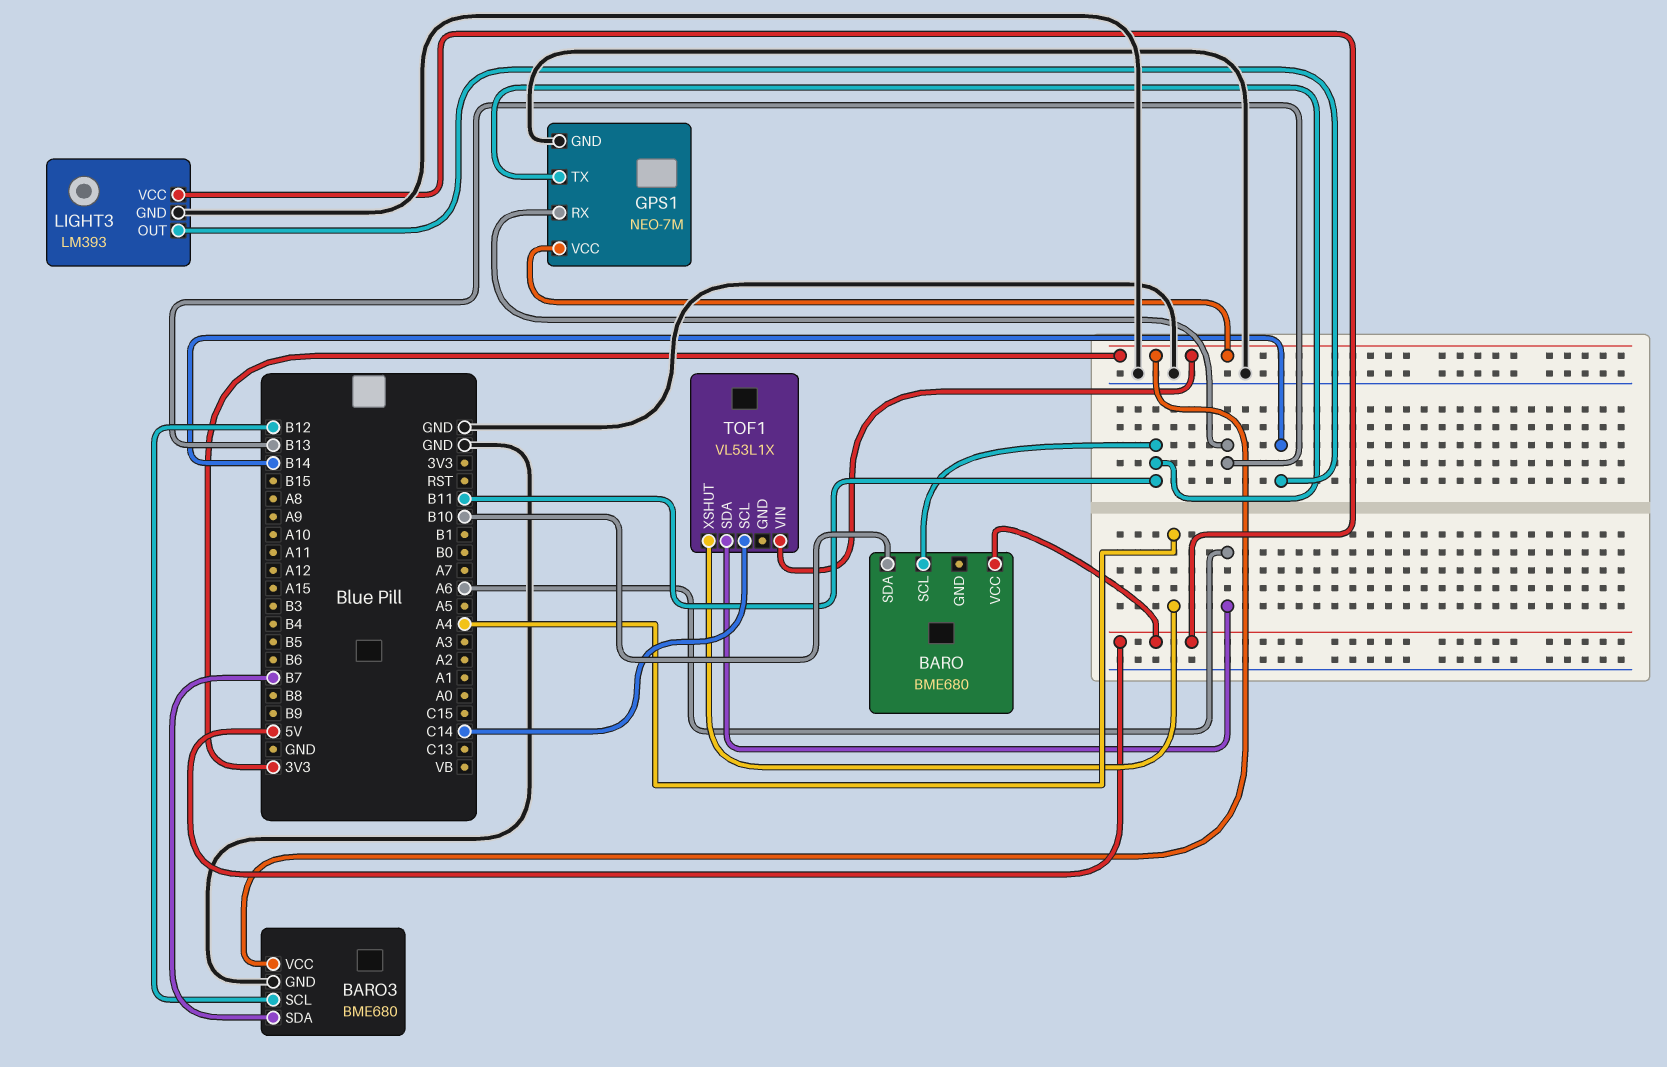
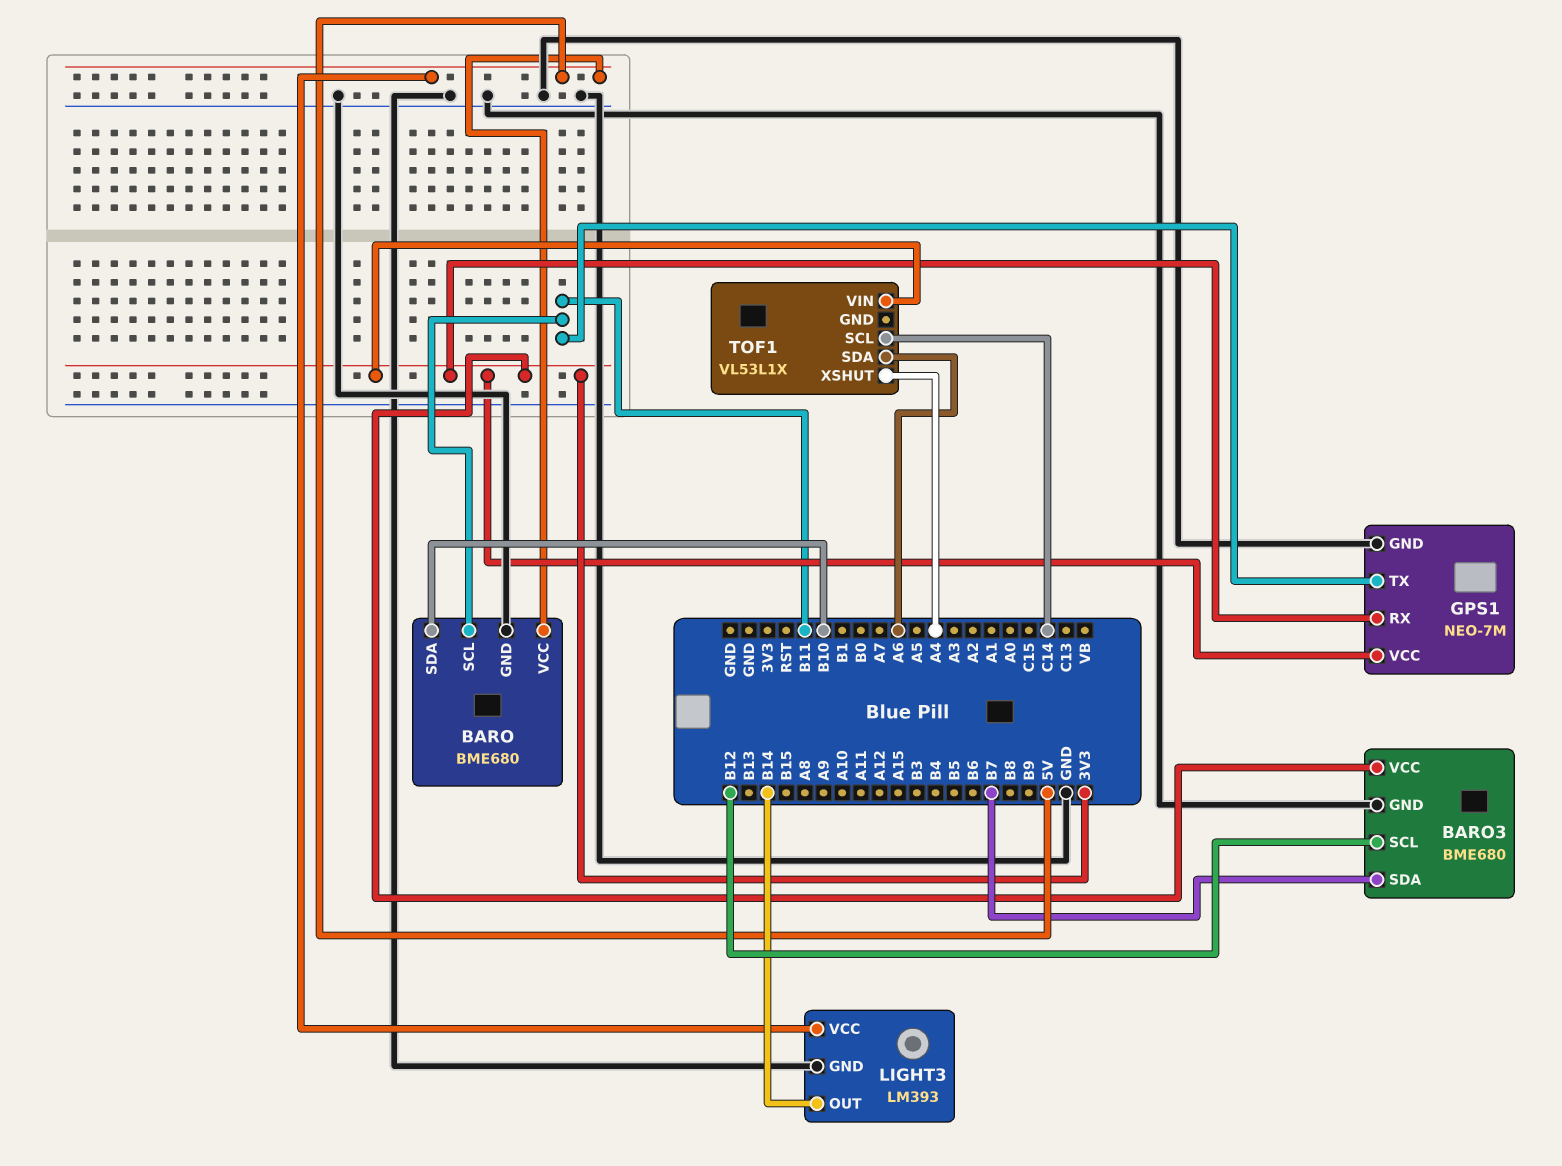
BARO pin GND: none -> GND
GPS1 pin RX: B13 -> 3V3

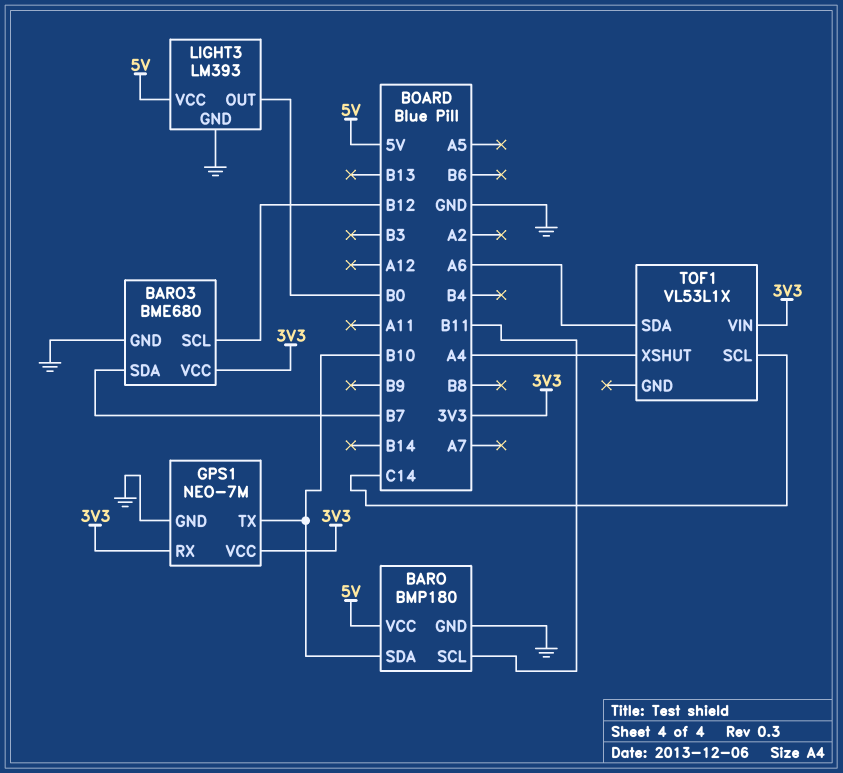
BARO: BME680 -> BMP180
GPS1 pin TX: B11 -> B10
LIGHT3 pin OUT: B14 -> B0

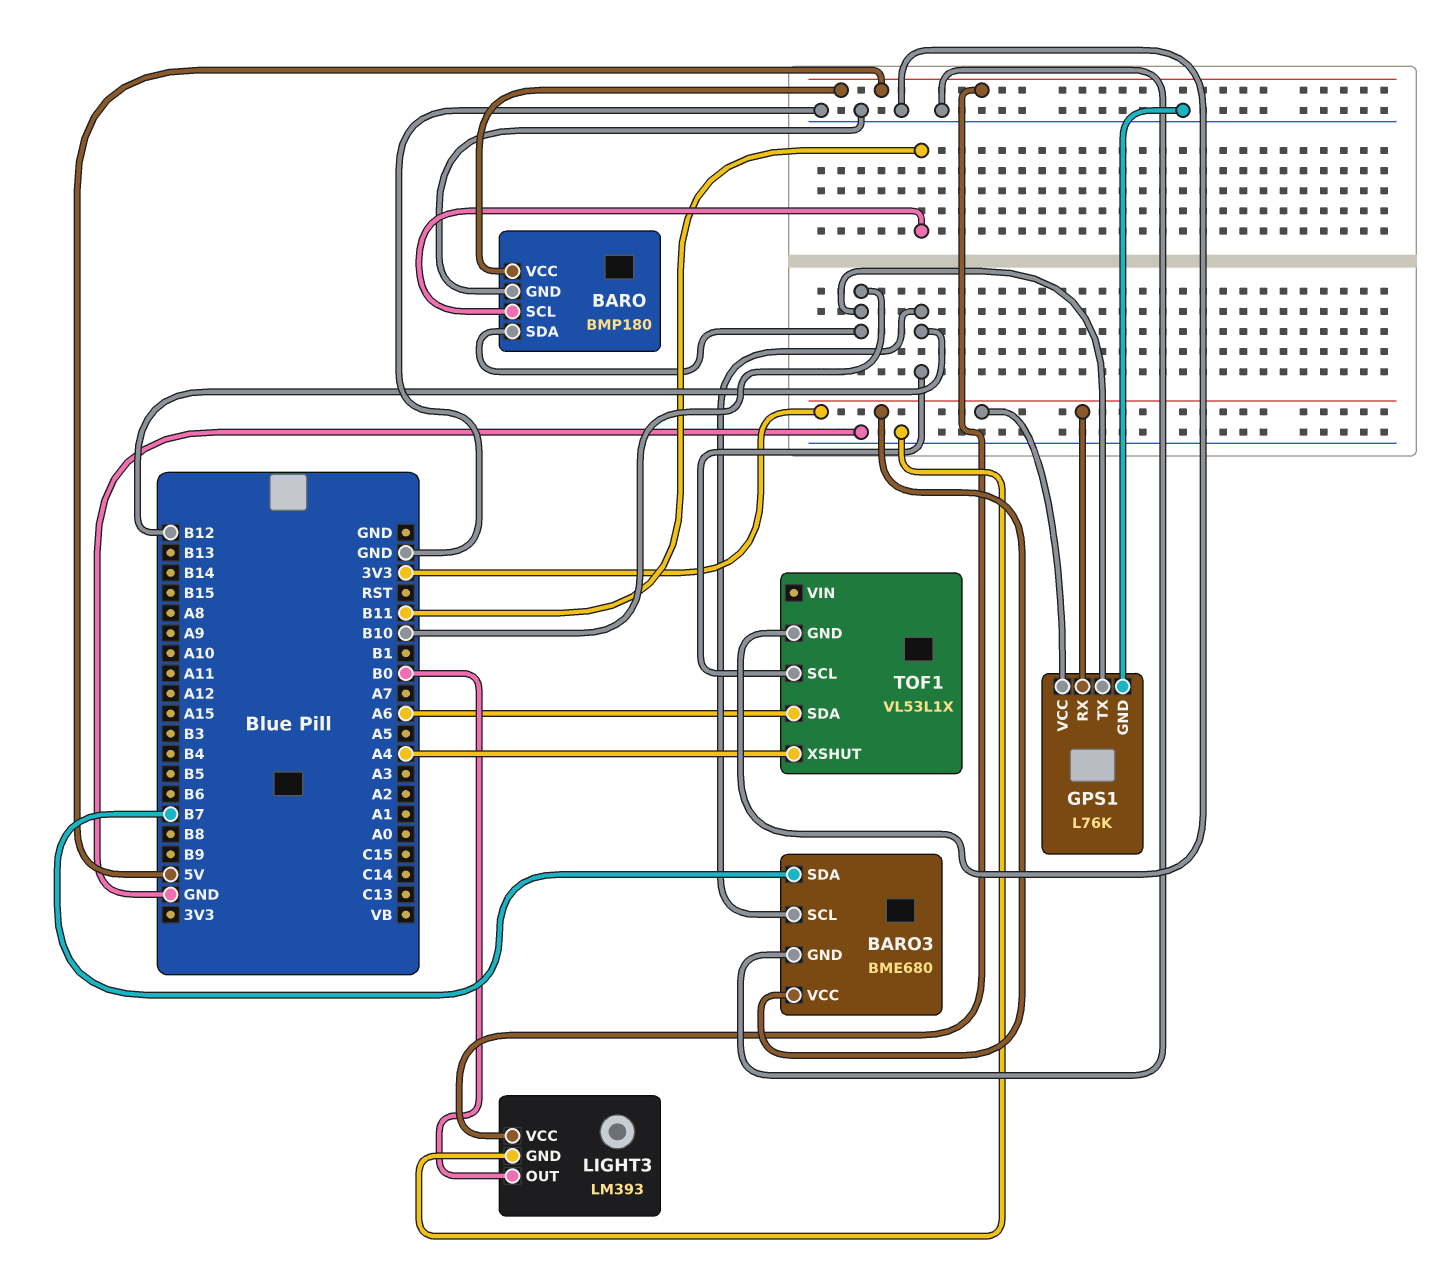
GPS1: NEO-7M -> L76K
TOF1 pin GND: none -> GND
TOF1 pin SCL: C14 -> B12
TOF1 pin VIN: 3V3 -> none

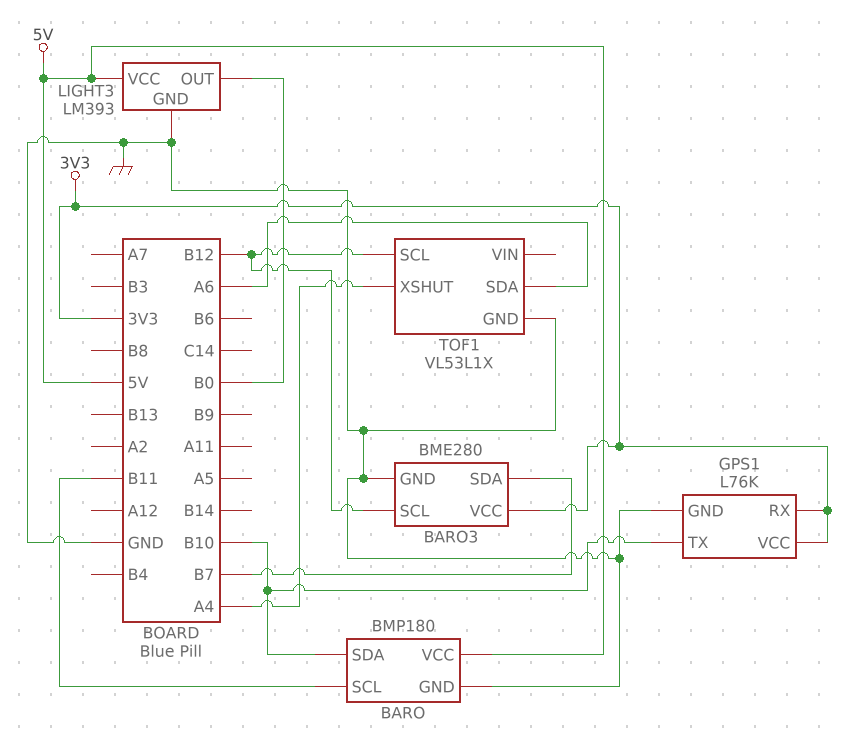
BARO3: BME680 -> BME280

